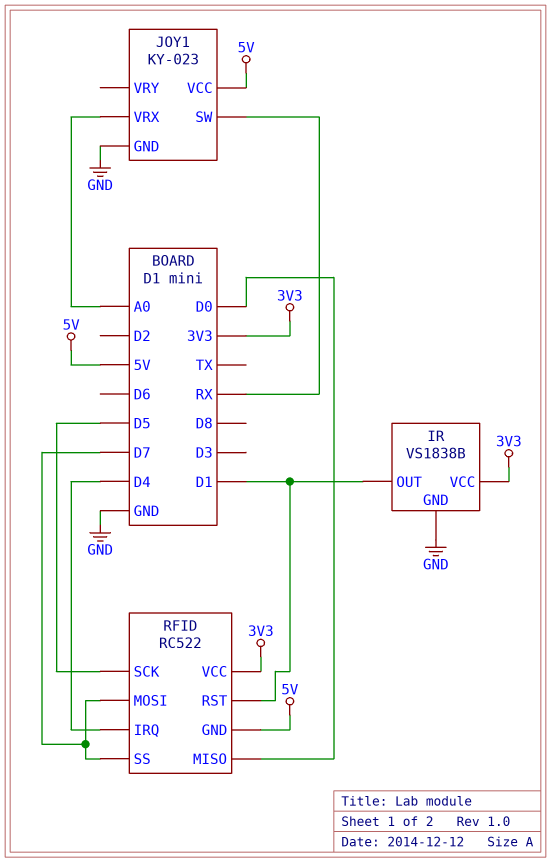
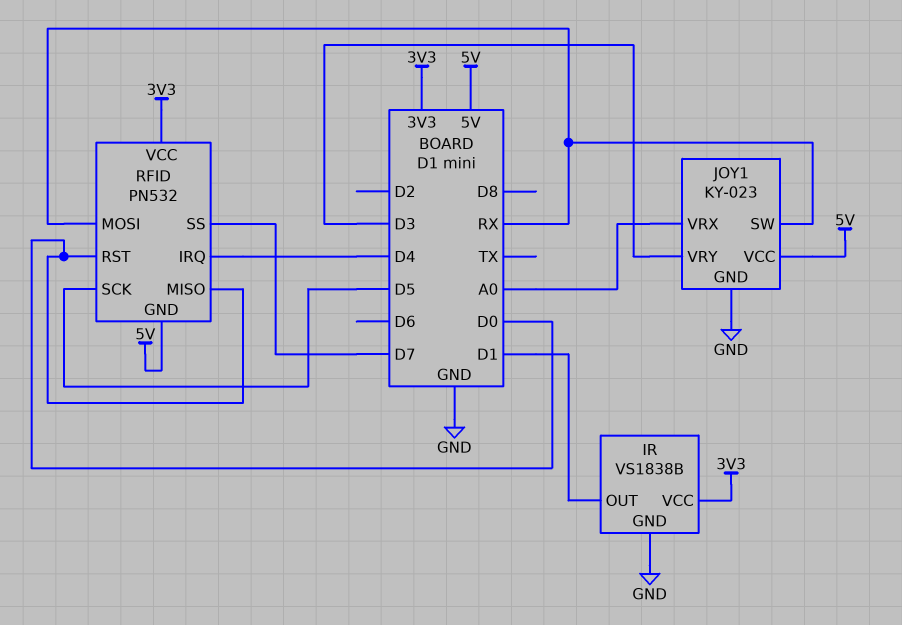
JOY1 pin VRY: none -> D3
RFID: RC522 -> PN532
RFID pin MOSI: D7 -> RX
RFID pin RST: D1 -> D0

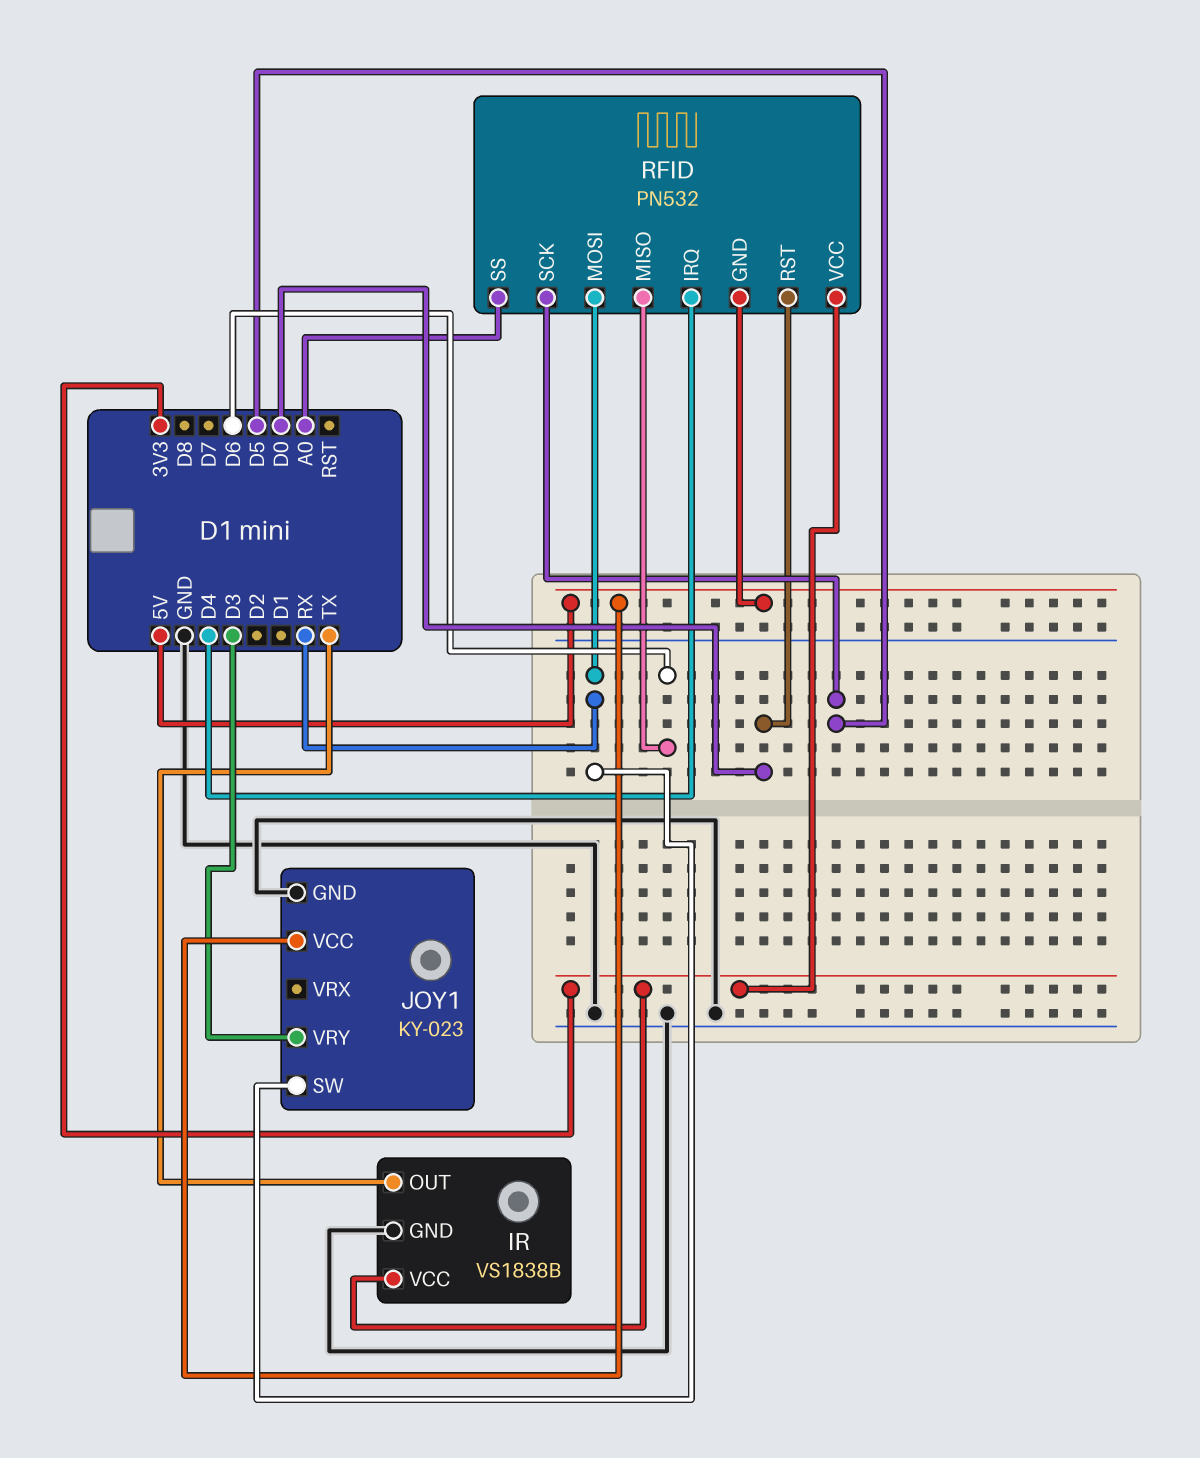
IR pin OUT: D1 -> TX
JOY1 pin VRX: A0 -> none
RFID pin MISO: D0 -> D6
RFID pin SS: D7 -> A0

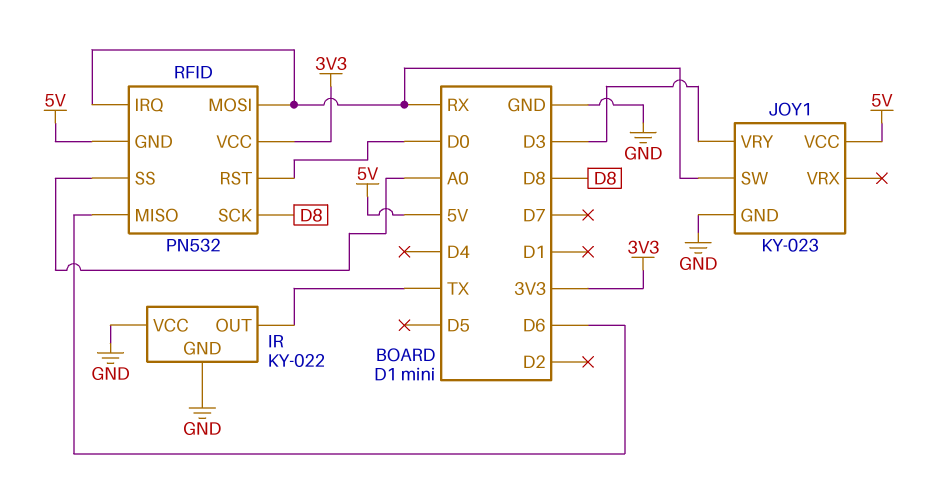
IR: VS1838B -> KY-022
IR pin VCC: 3V3 -> GND
RFID pin IRQ: D4 -> RX
RFID pin SCK: D5 -> D8

